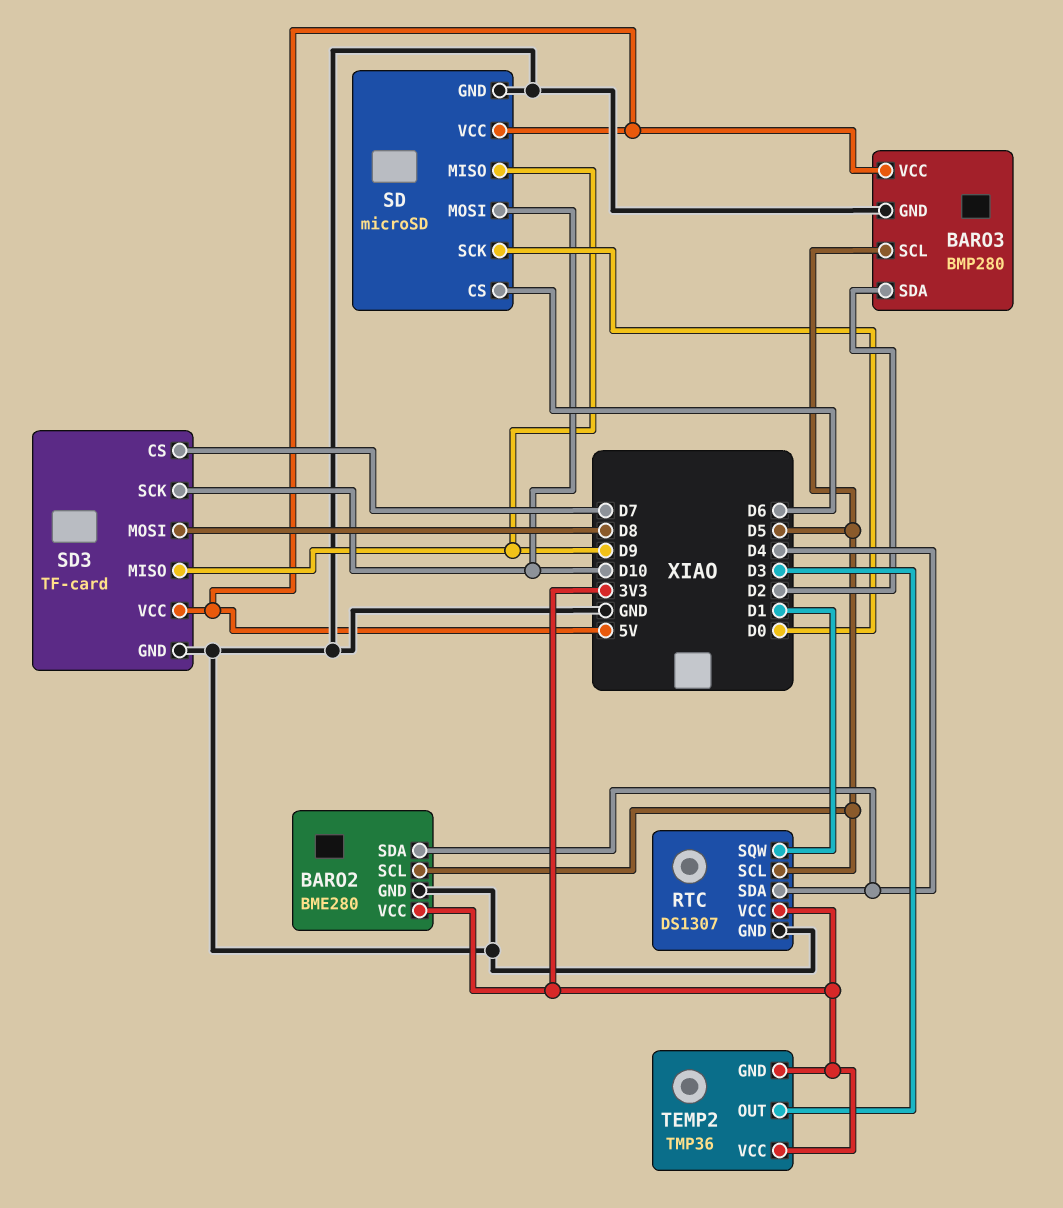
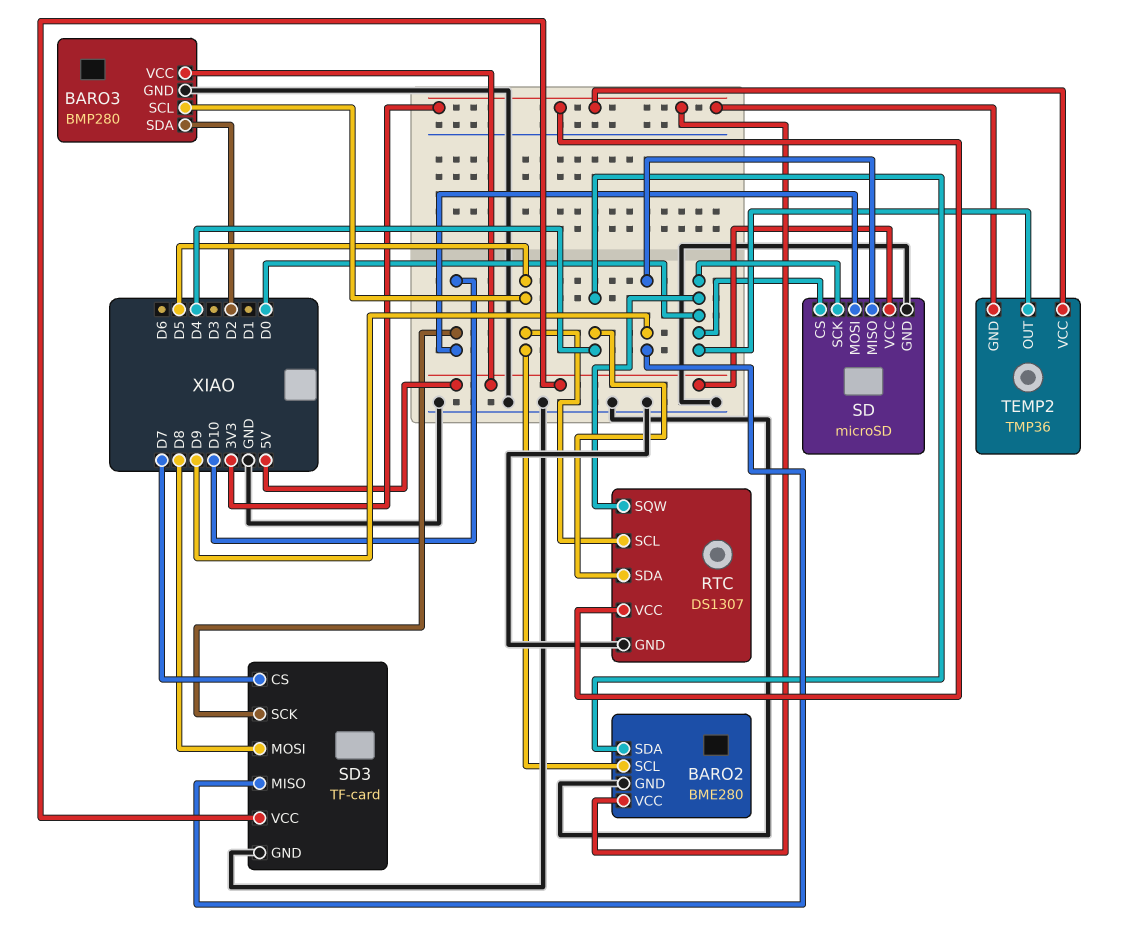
RTC pin SQW: D1 -> D0
SD pin CS: D6 -> D0
TEMP2 pin OUT: D3 -> D0

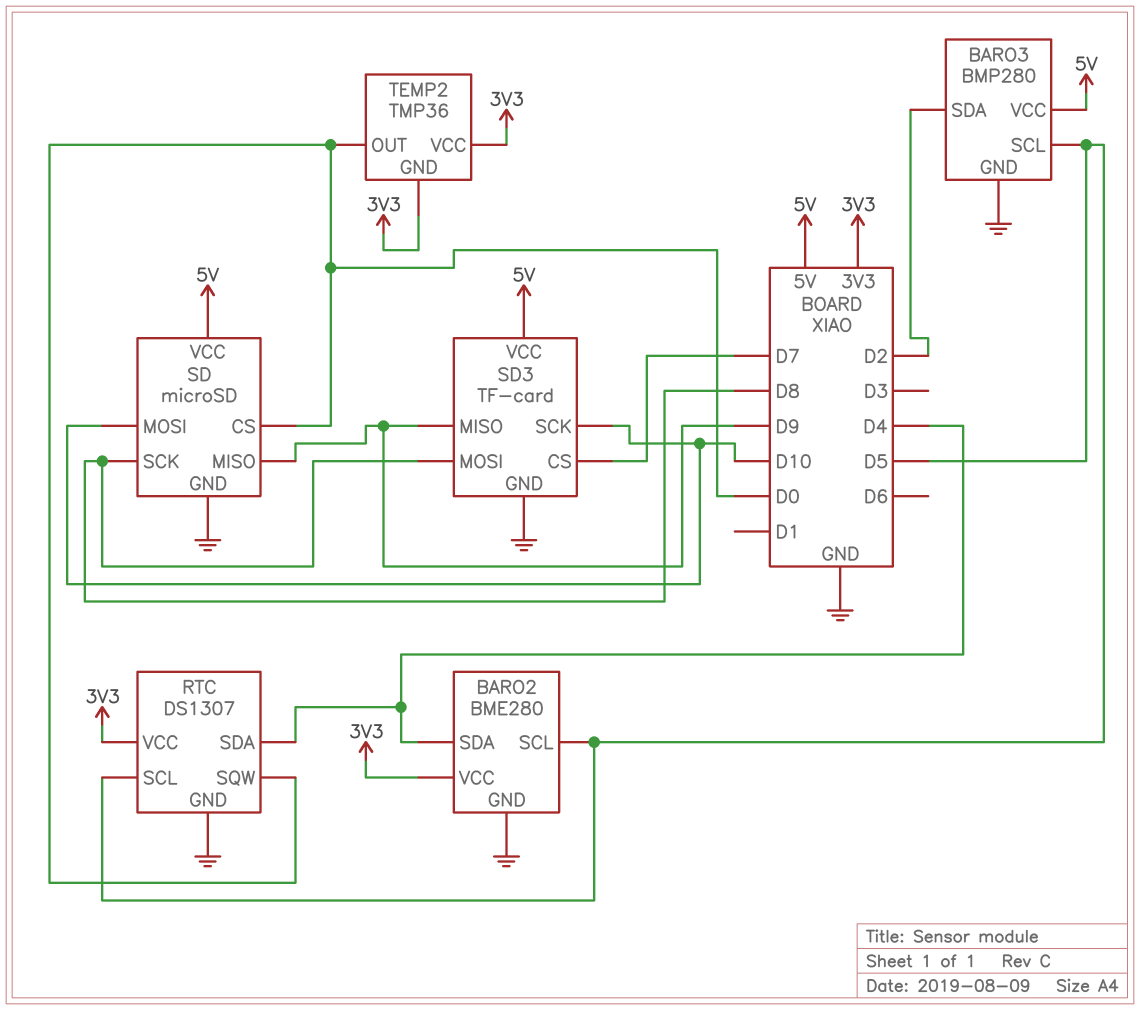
SD pin SCK: D0 -> D8

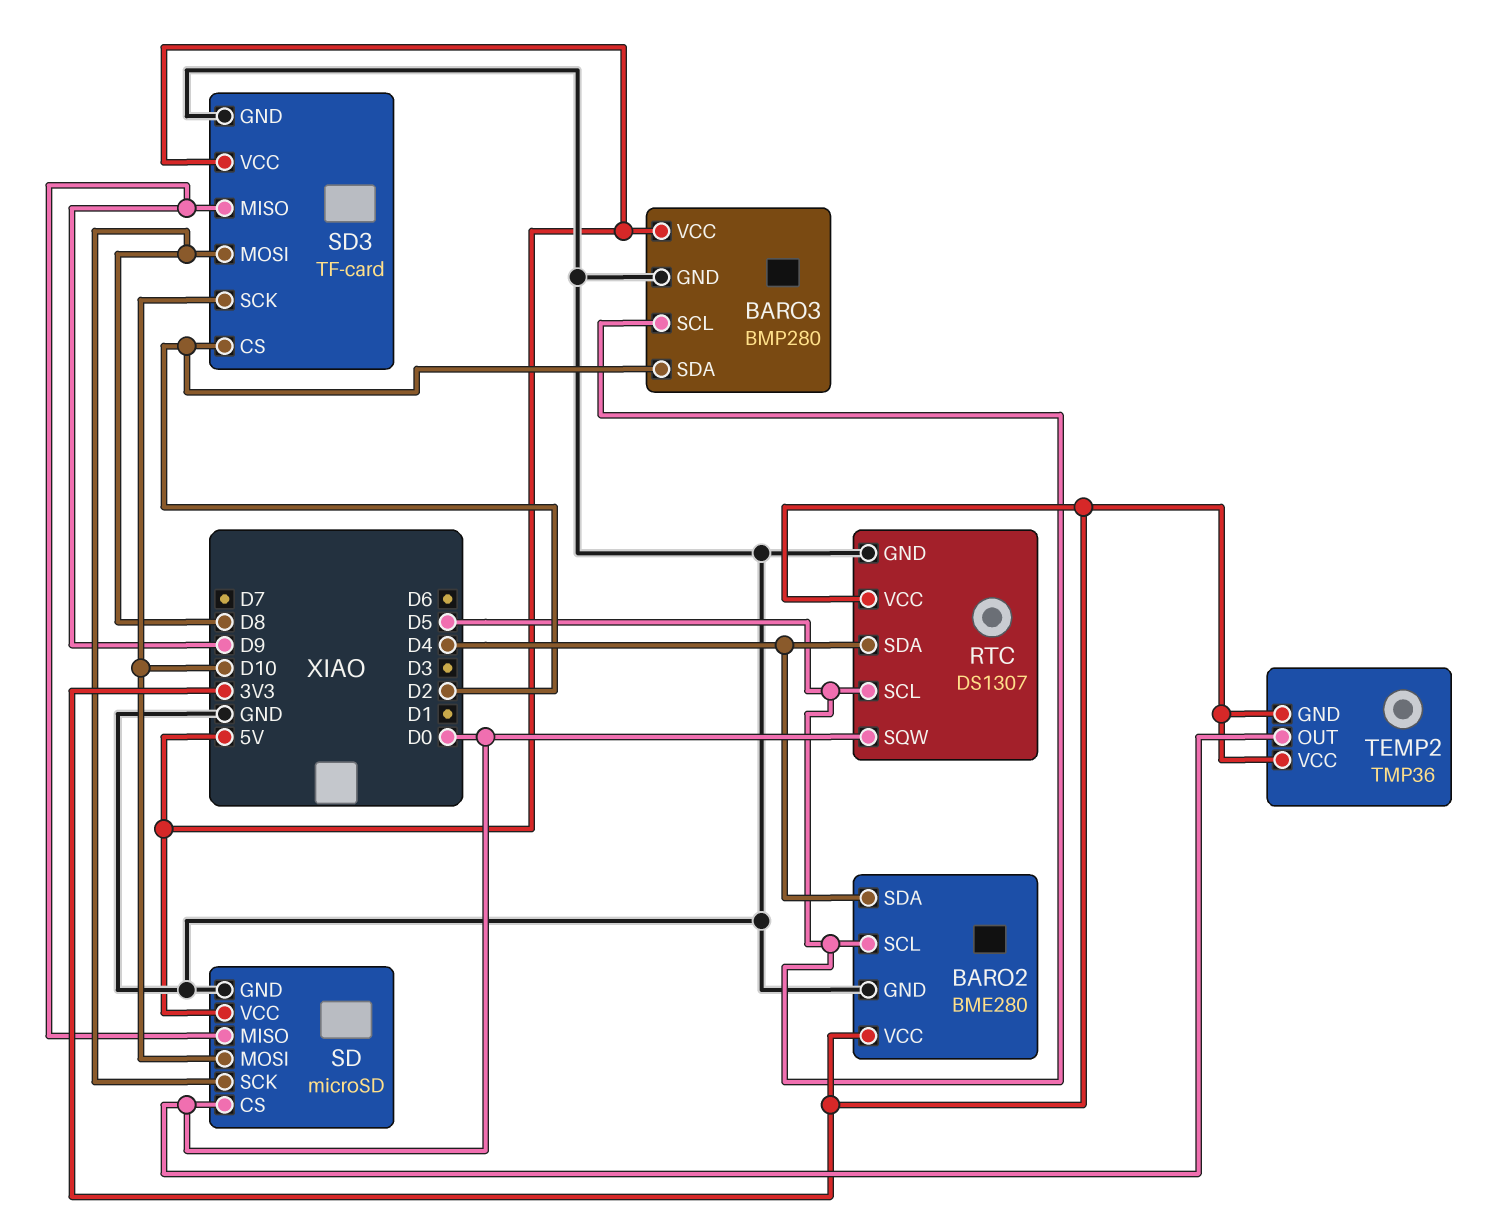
SD3 pin CS: D7 -> D2

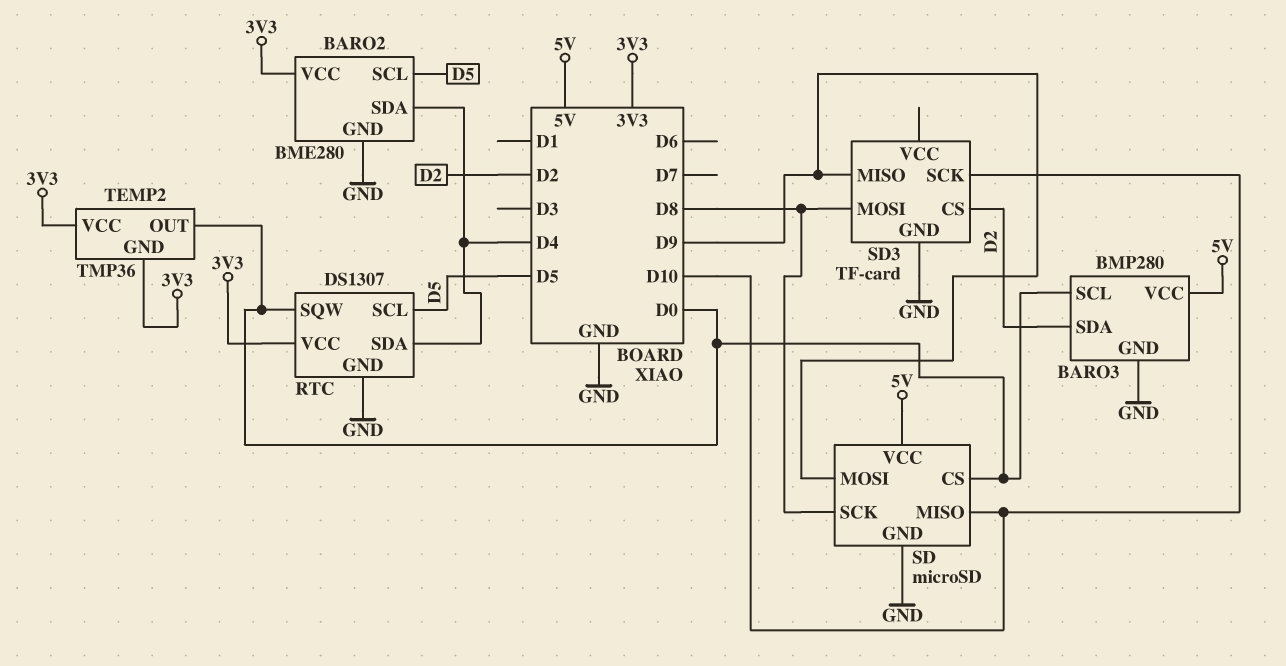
BARO3 pin SCL: D5 -> D0
SD pin MISO: D9 -> D10
SD pin MOSI: D10 -> D9
SD3 pin VCC: 5V -> none

